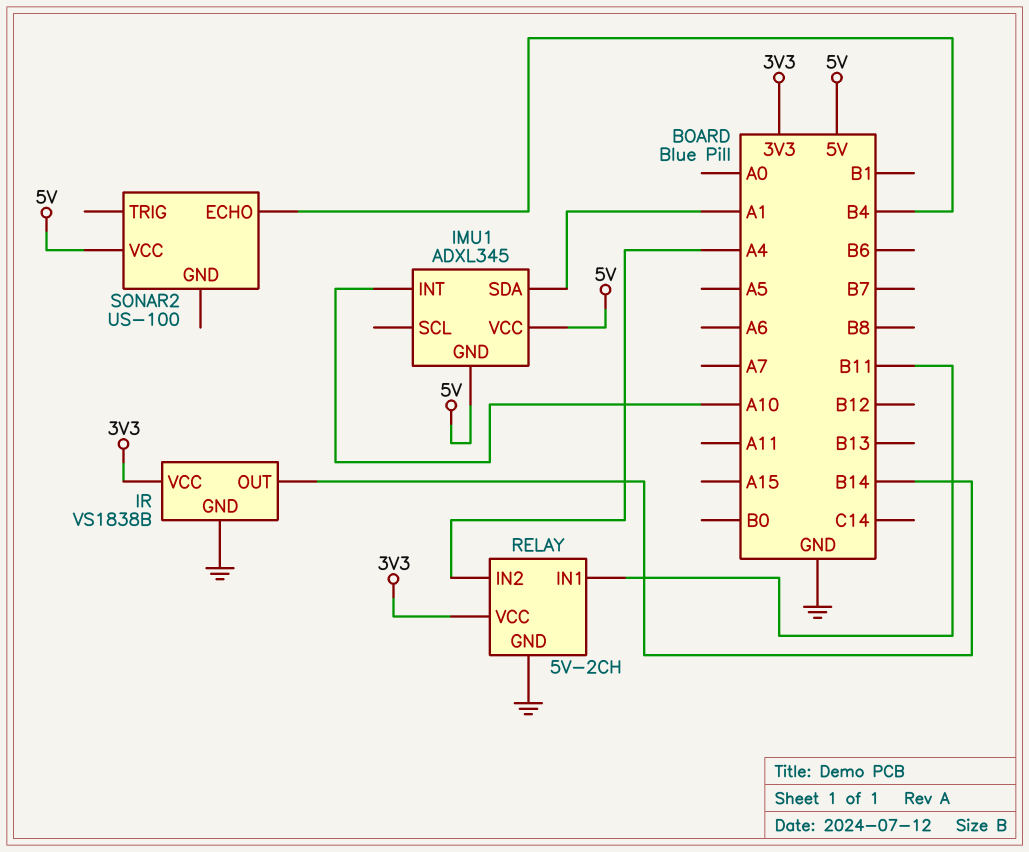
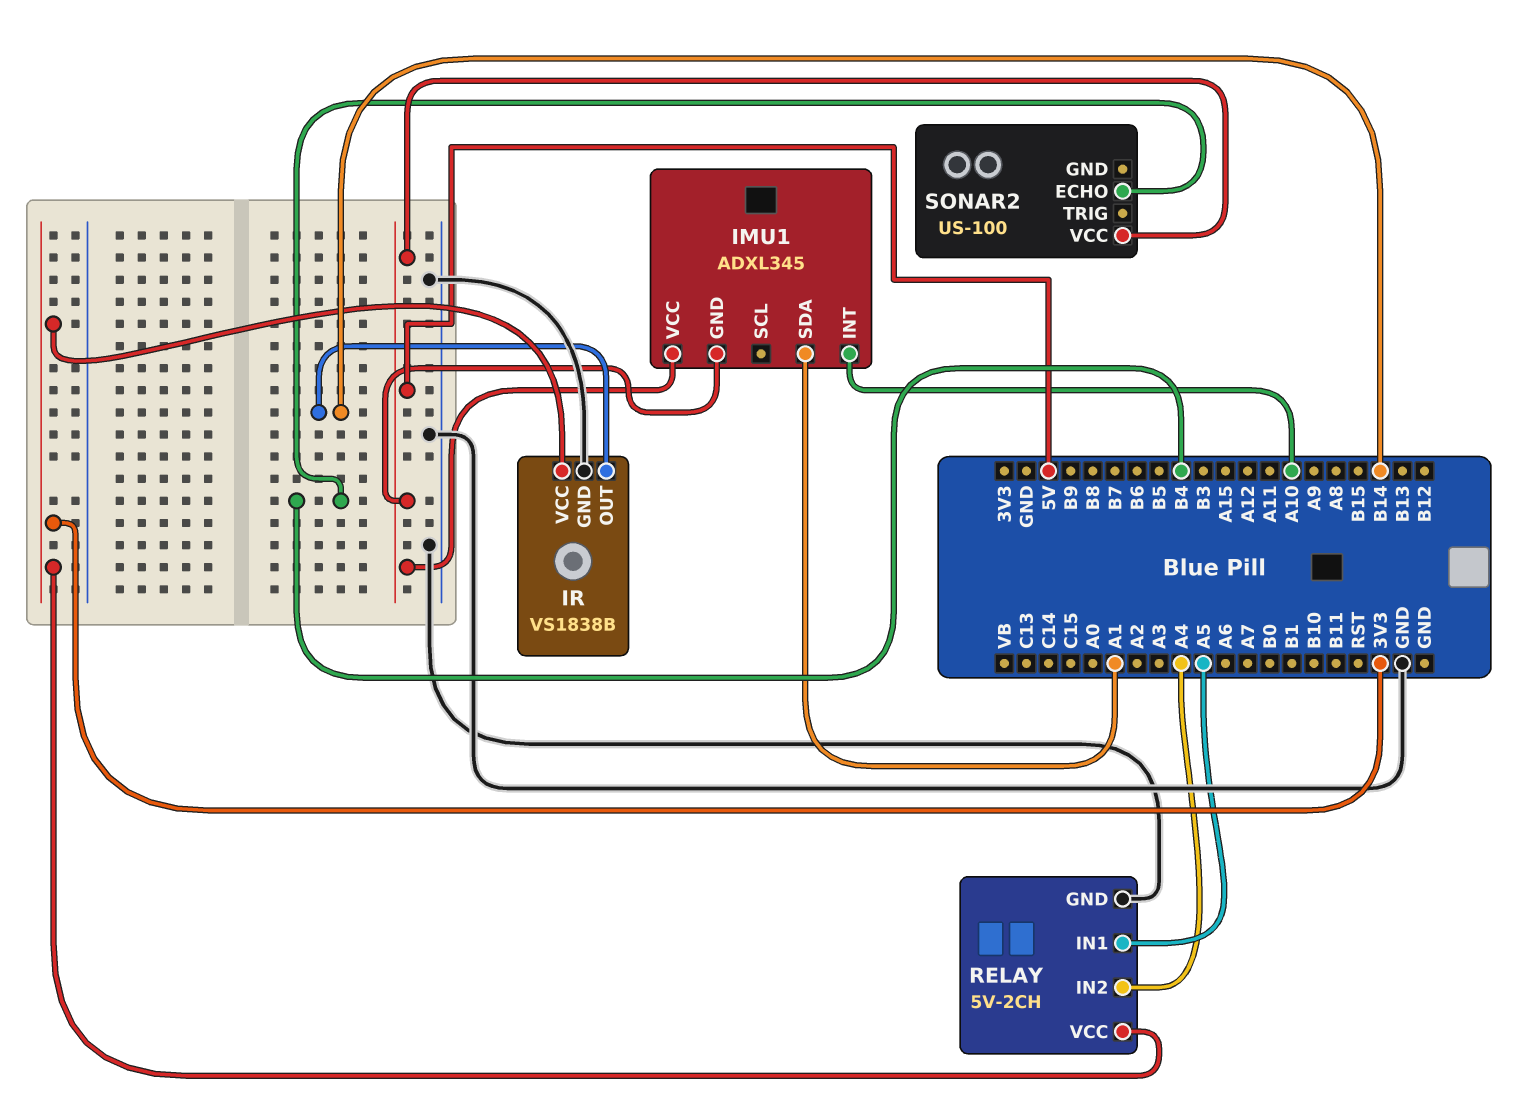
RELAY pin IN1: B11 -> A5

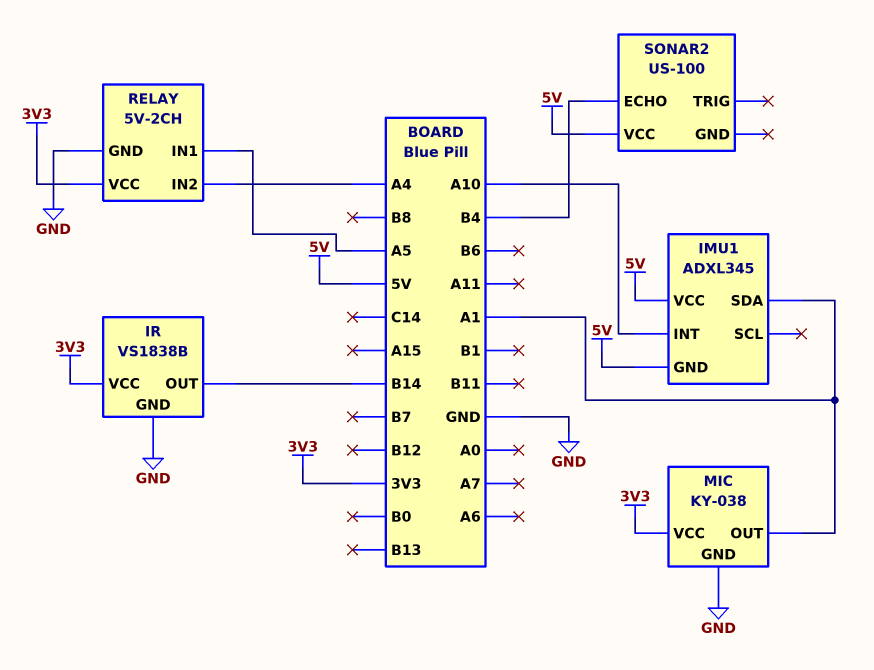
MIC: none -> KY-038
MIC pin GND: none -> GND
MIC pin OUT: none -> A1
MIC pin VCC: none -> 3V3

